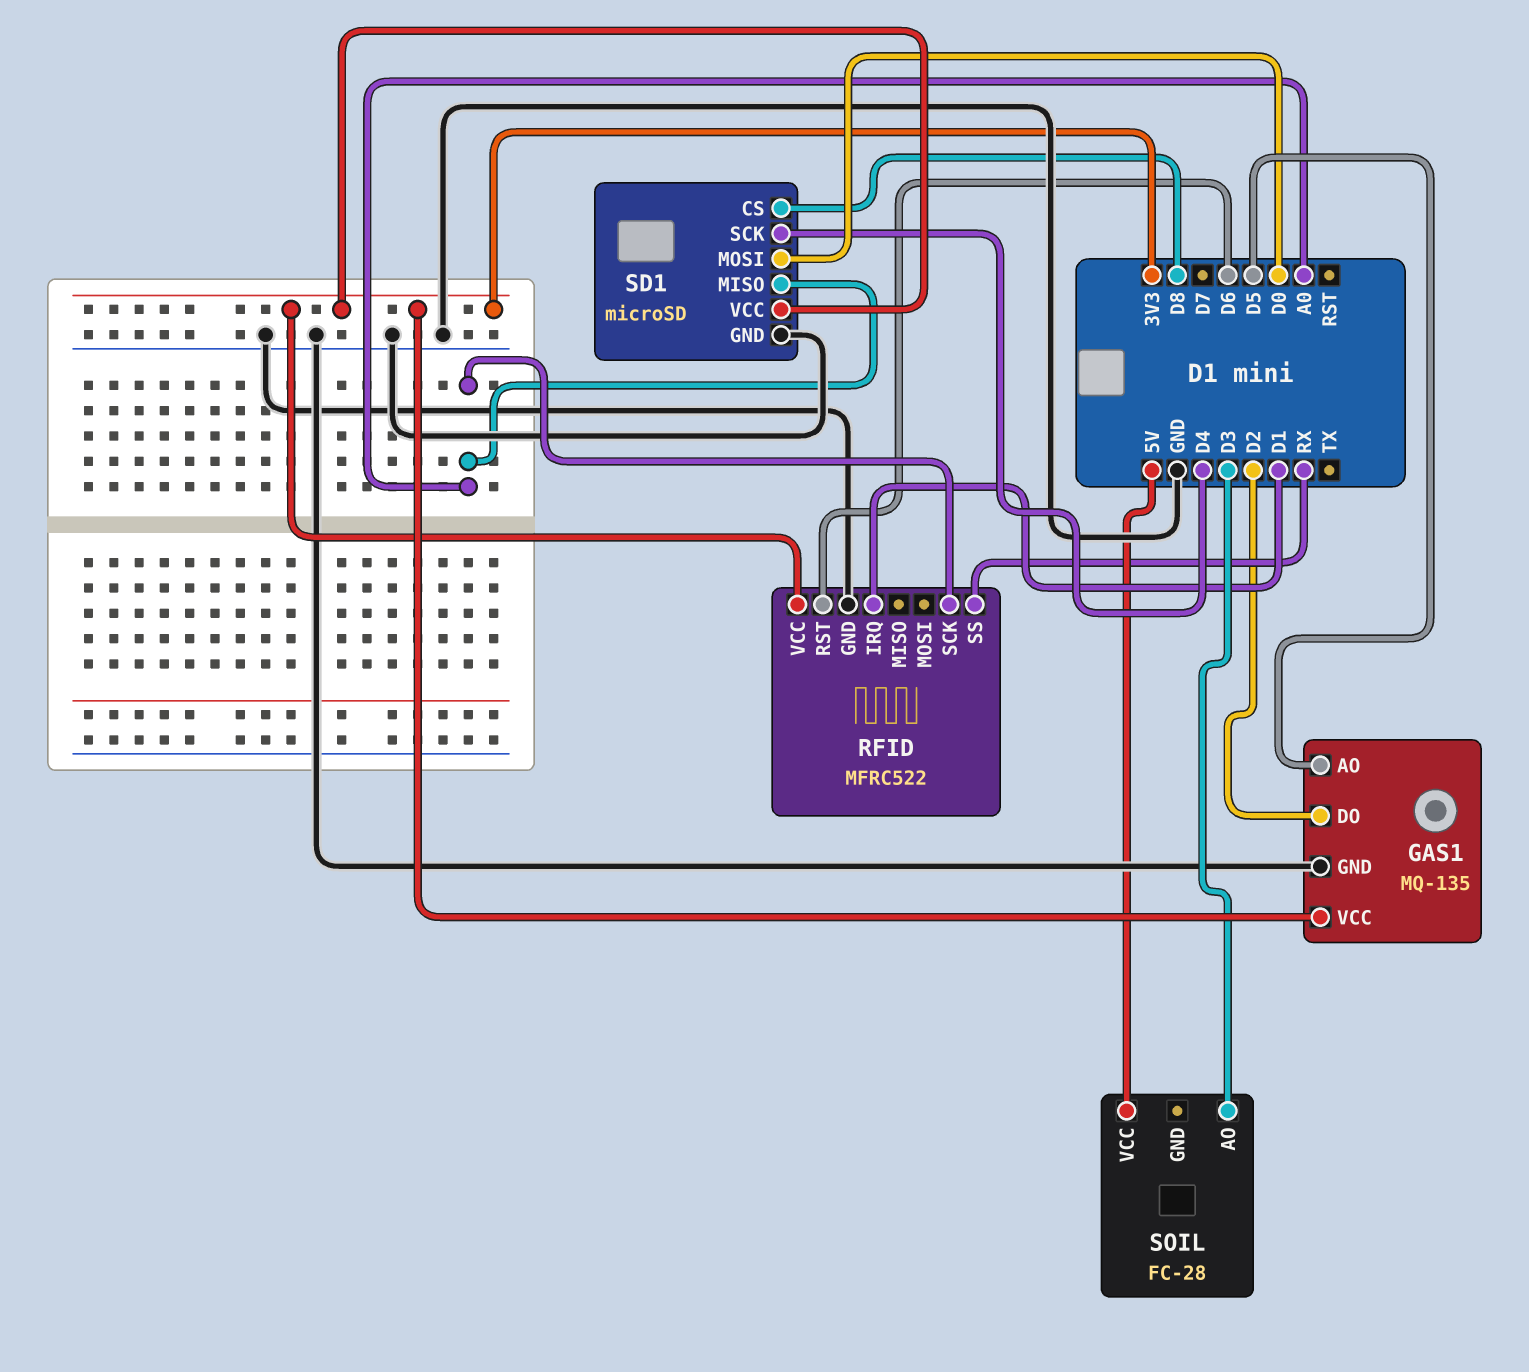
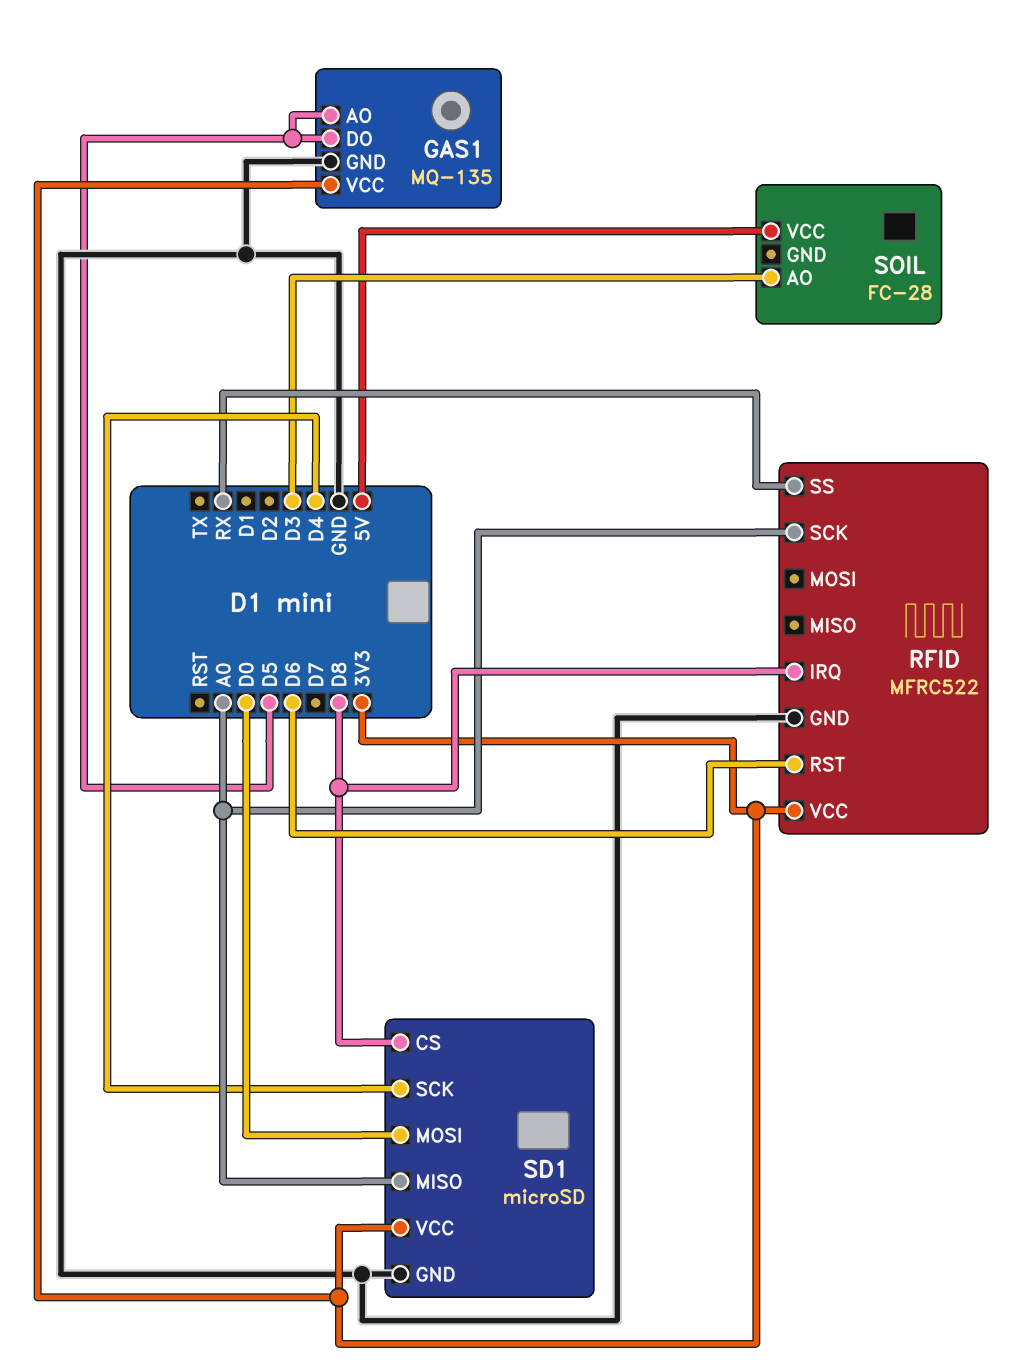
GAS1 pin DO: D2 -> D5
RFID pin IRQ: D1 -> D8

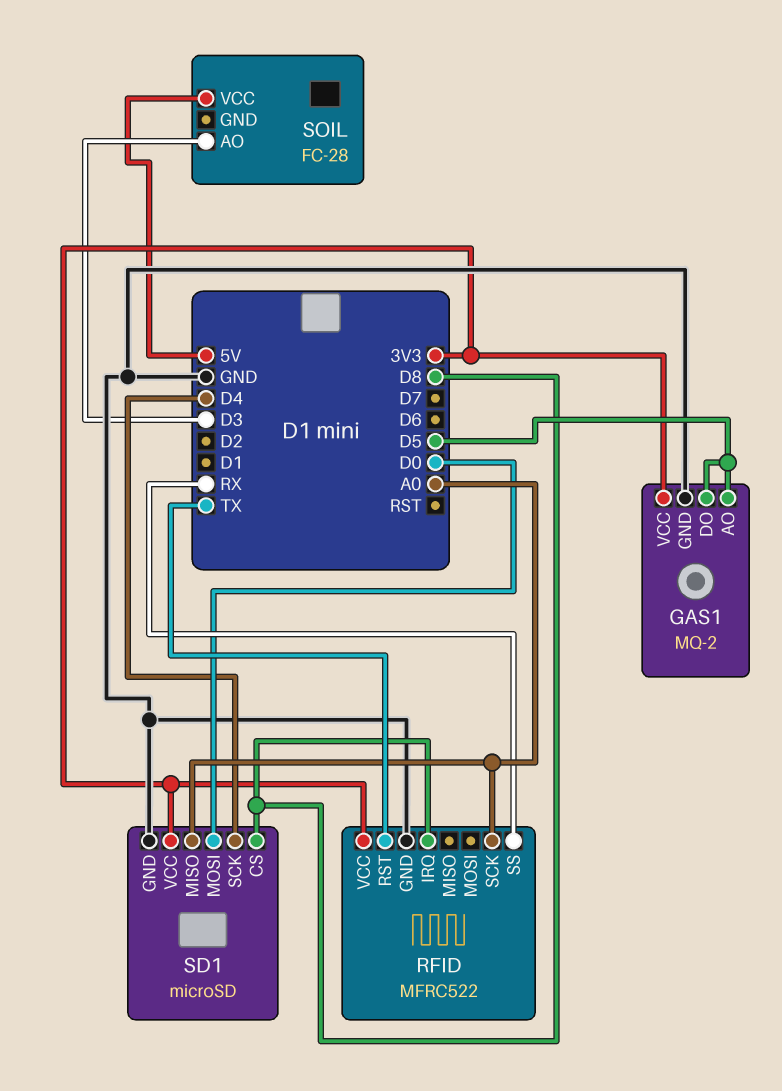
GAS1: MQ-135 -> MQ-2
RFID pin RST: D6 -> TX

